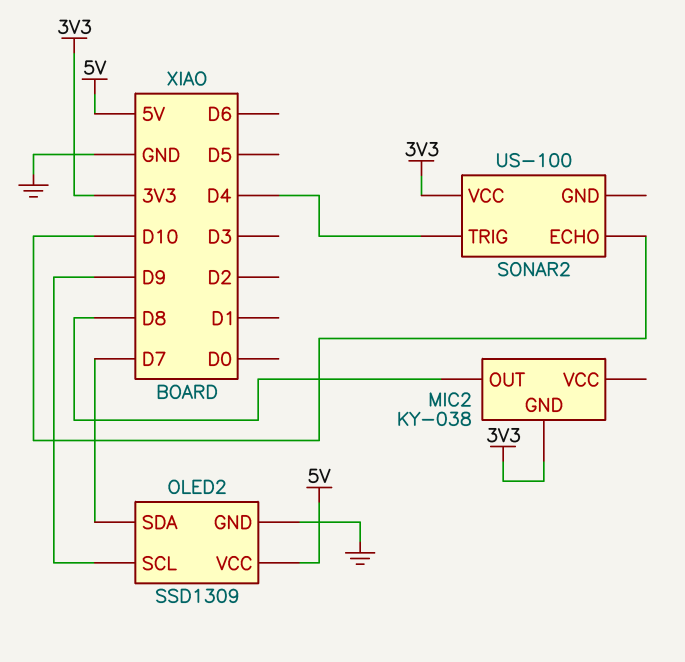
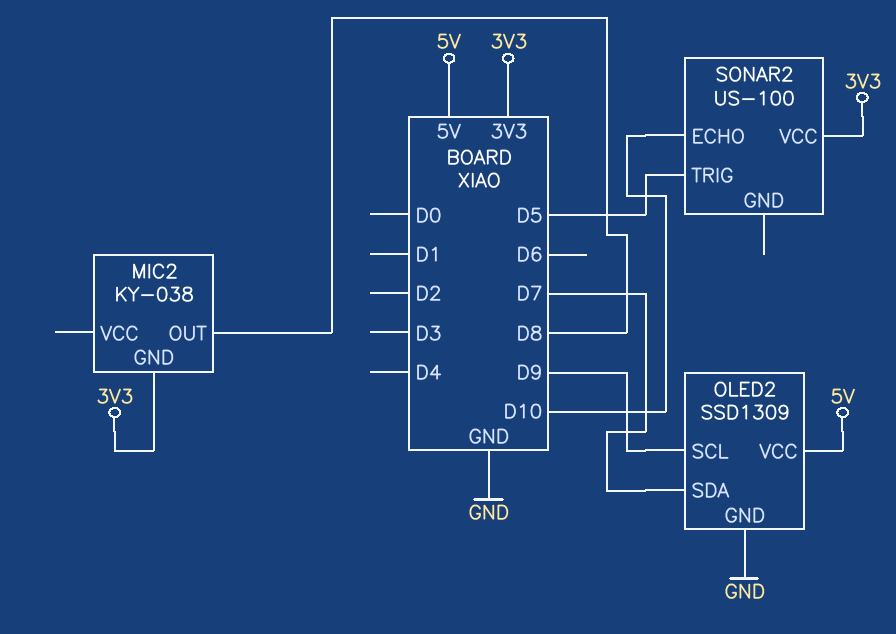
SONAR2 pin TRIG: D4 -> D5

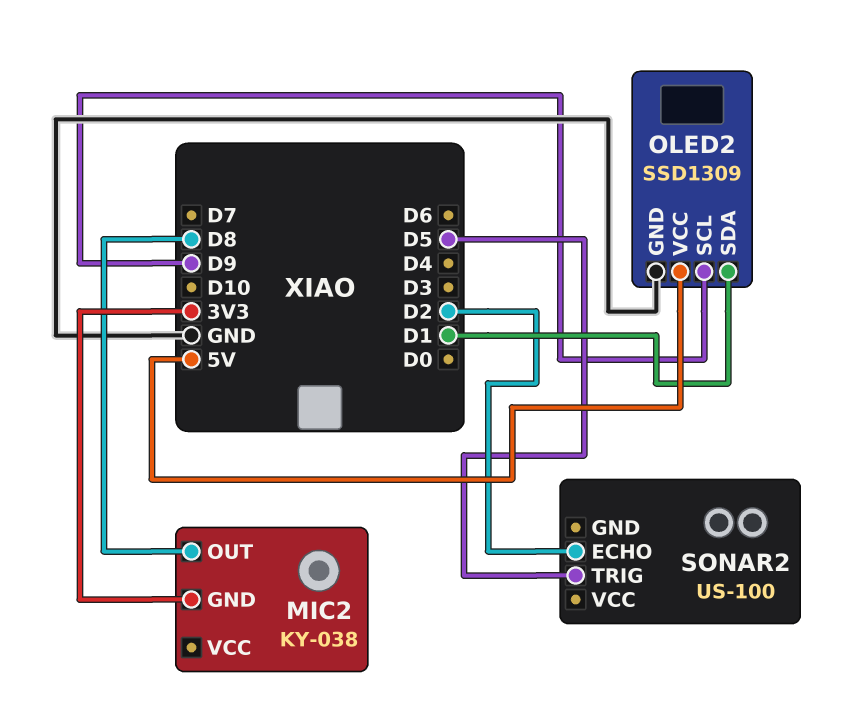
OLED2 pin SDA: D7 -> D1
SONAR2 pin ECHO: D10 -> D2
SONAR2 pin VCC: 3V3 -> none

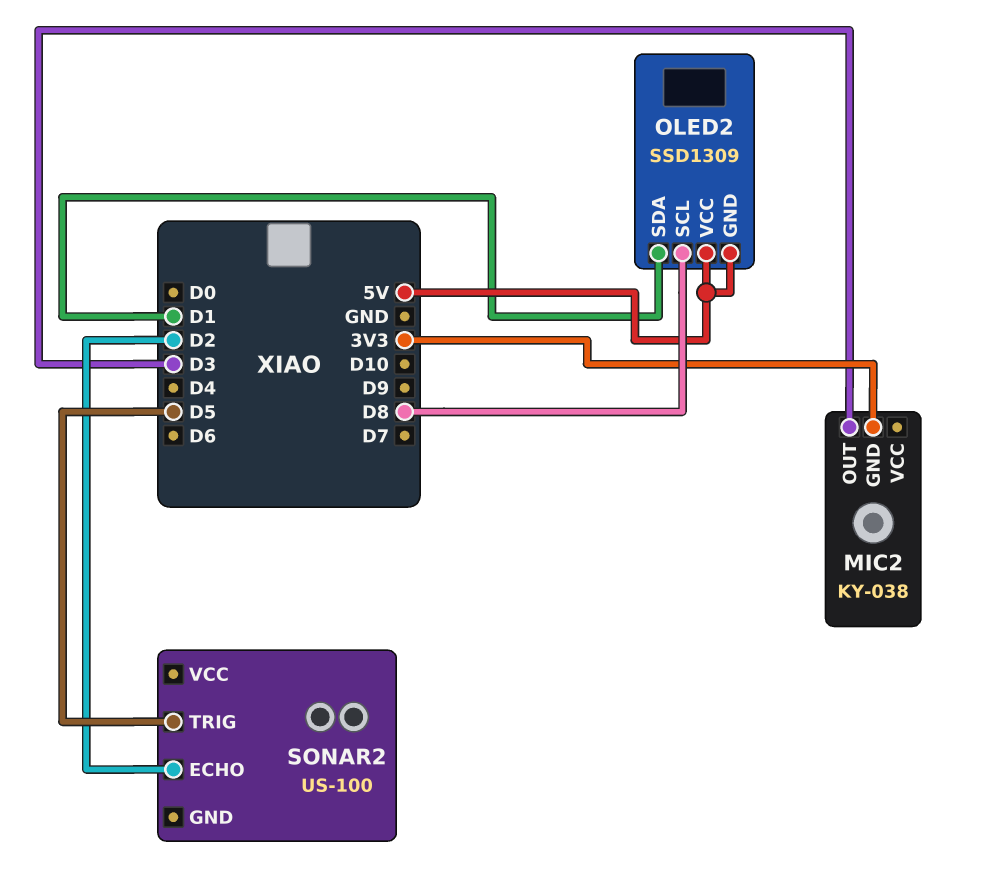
MIC2 pin OUT: D8 -> D3
OLED2 pin GND: GND -> 5V
OLED2 pin SCL: D9 -> D8

